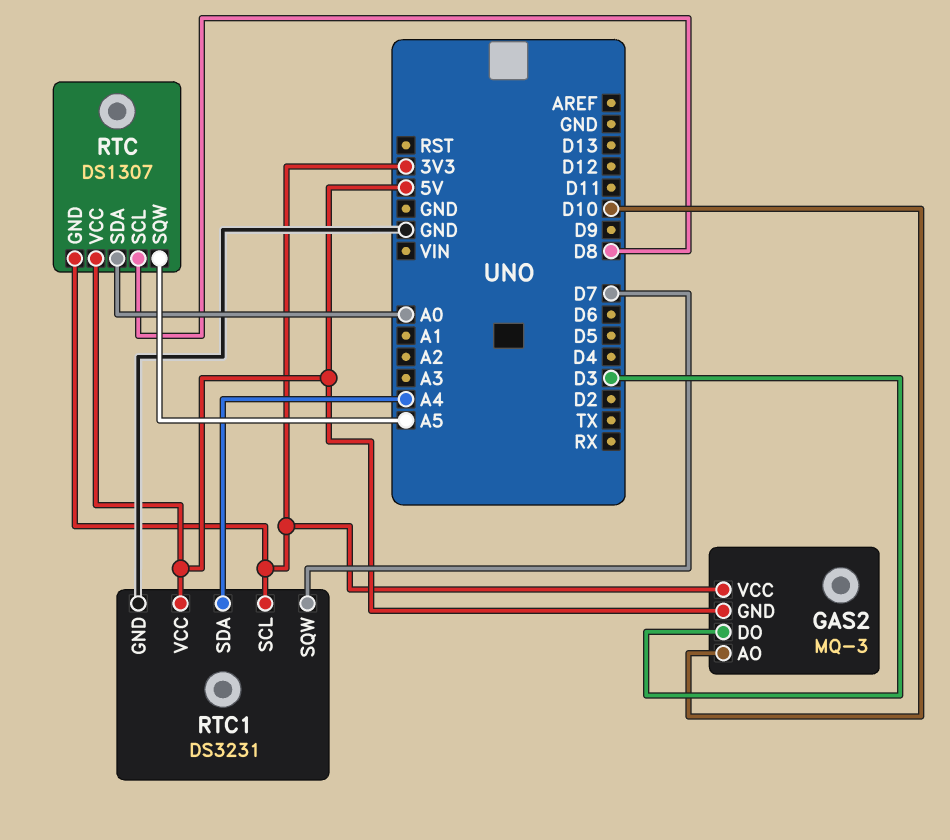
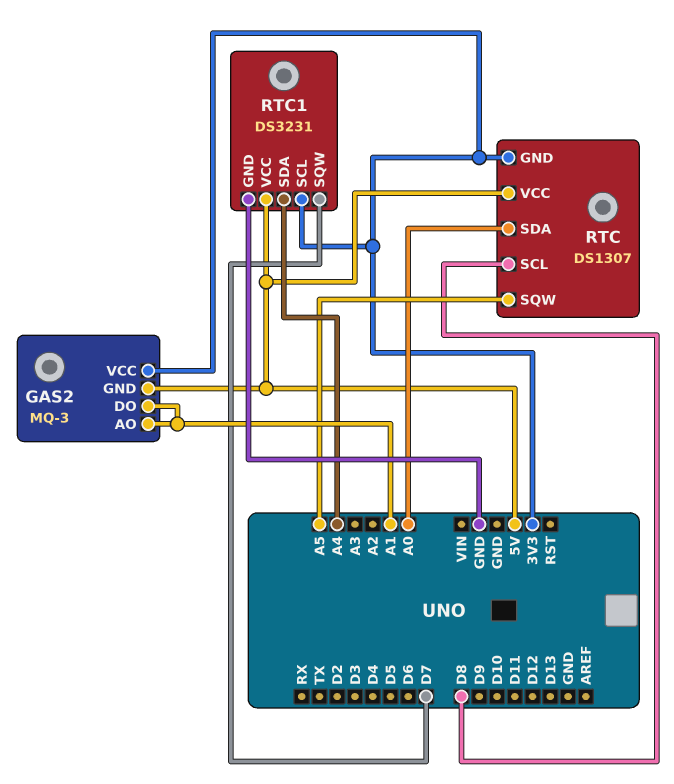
GAS2 pin AO: D10 -> A1
GAS2 pin DO: D3 -> A1

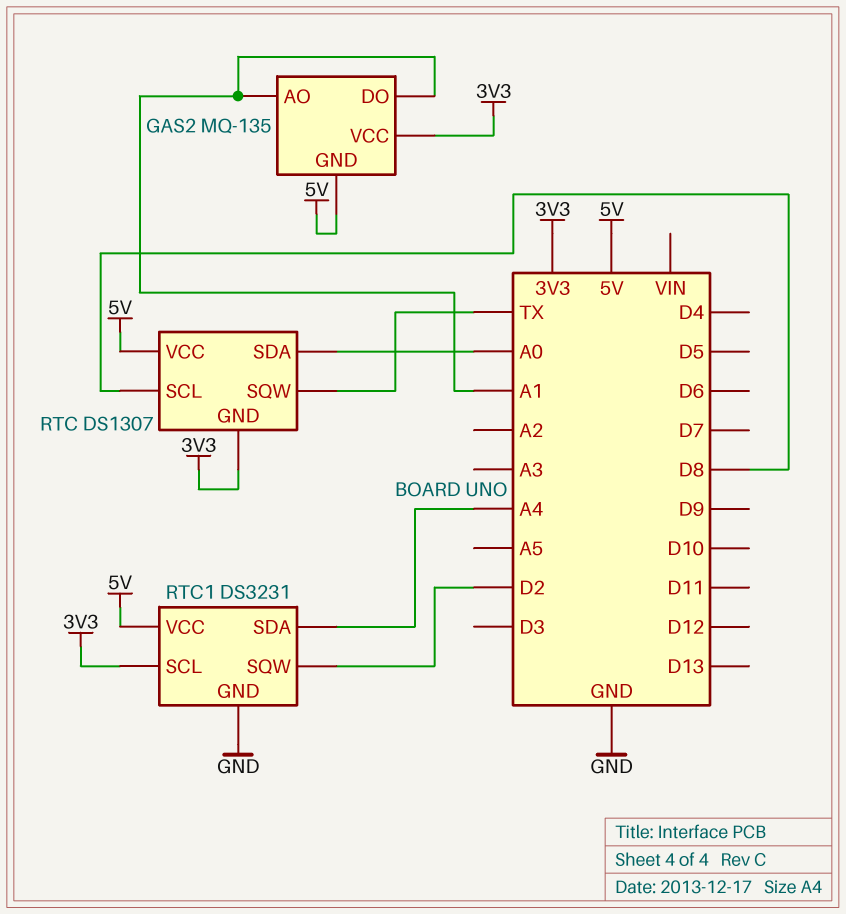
GAS2: MQ-3 -> MQ-135
RTC pin SQW: A5 -> TX
RTC1 pin SQW: D7 -> D2

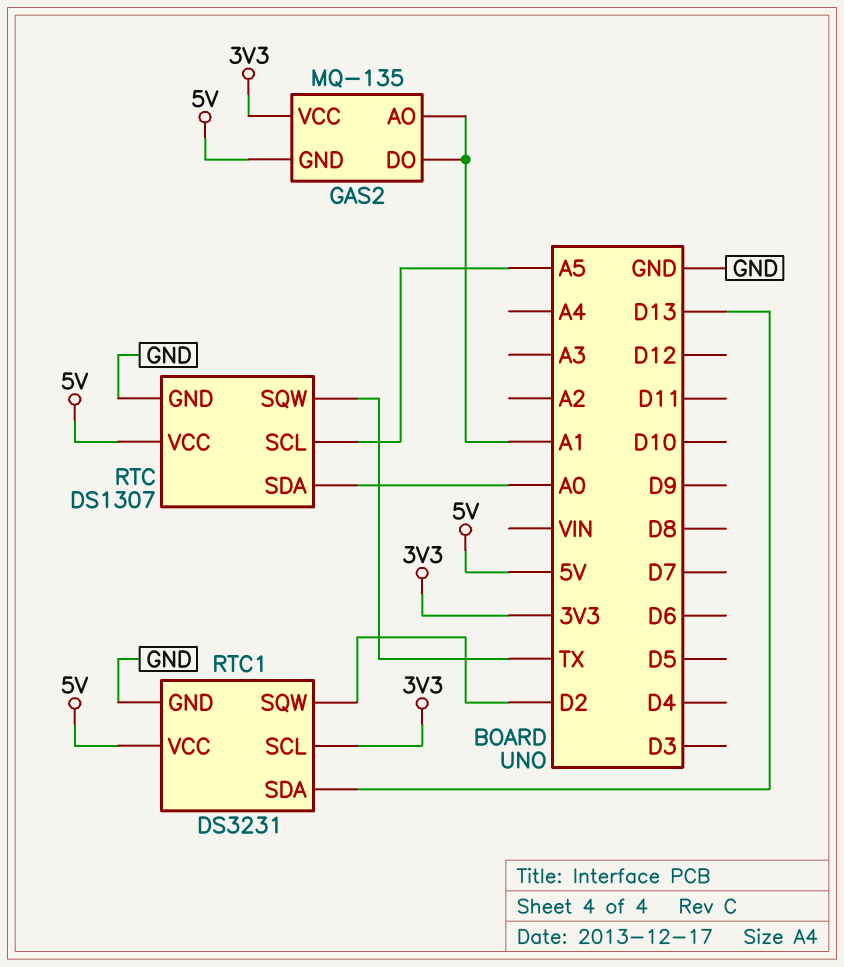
RTC pin GND: 3V3 -> GND
RTC pin SCL: D8 -> A5
RTC1 pin SDA: A4 -> D13

